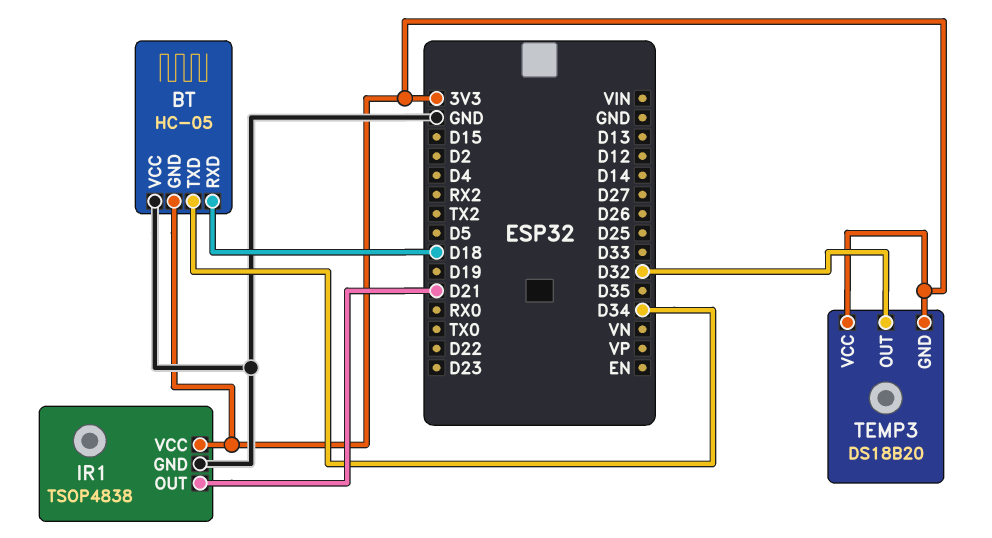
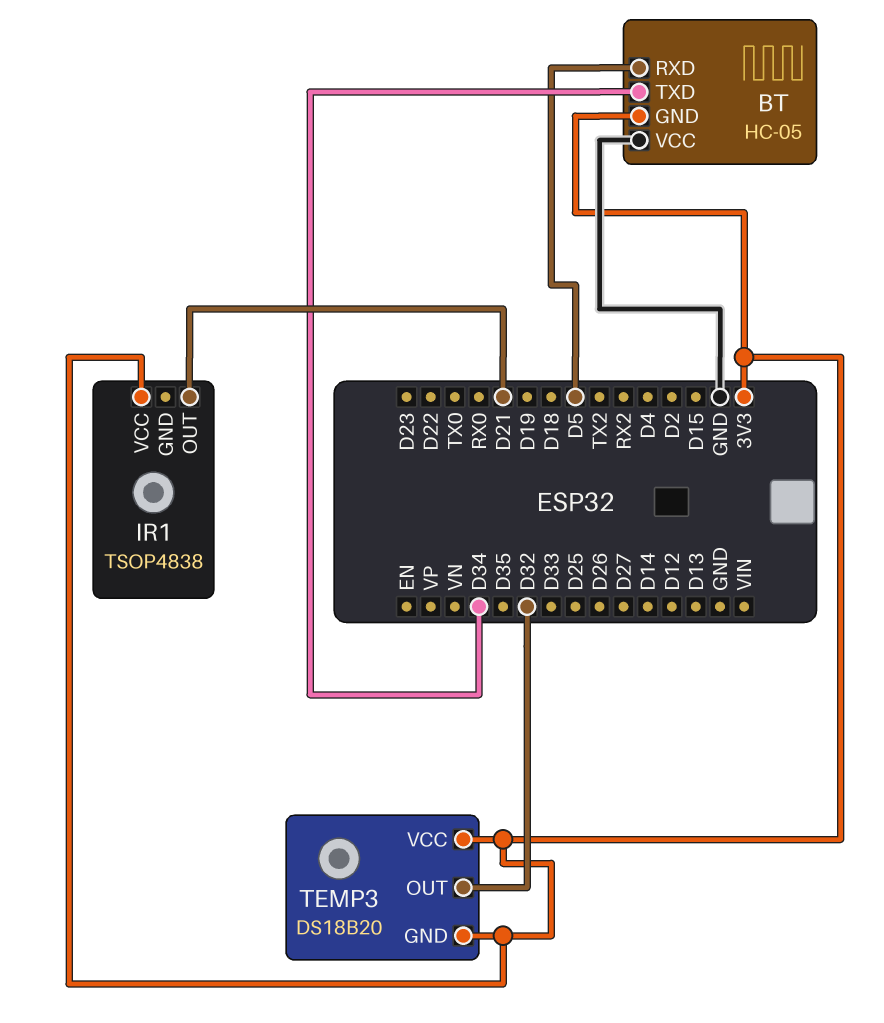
BT pin RXD: D18 -> D5
IR1 pin GND: GND -> none

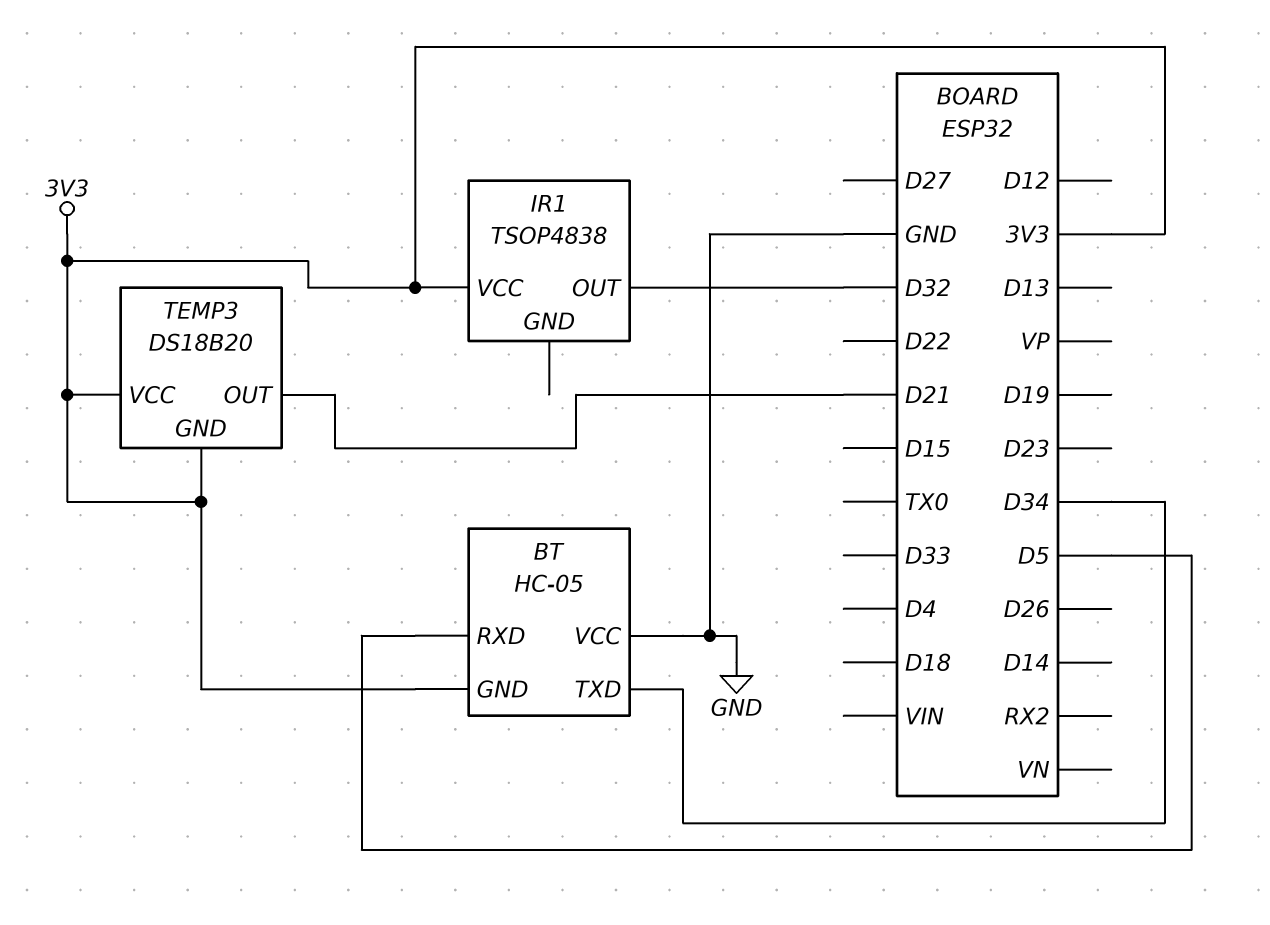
IR1 pin OUT: D21 -> D32
TEMP3 pin OUT: D32 -> D21

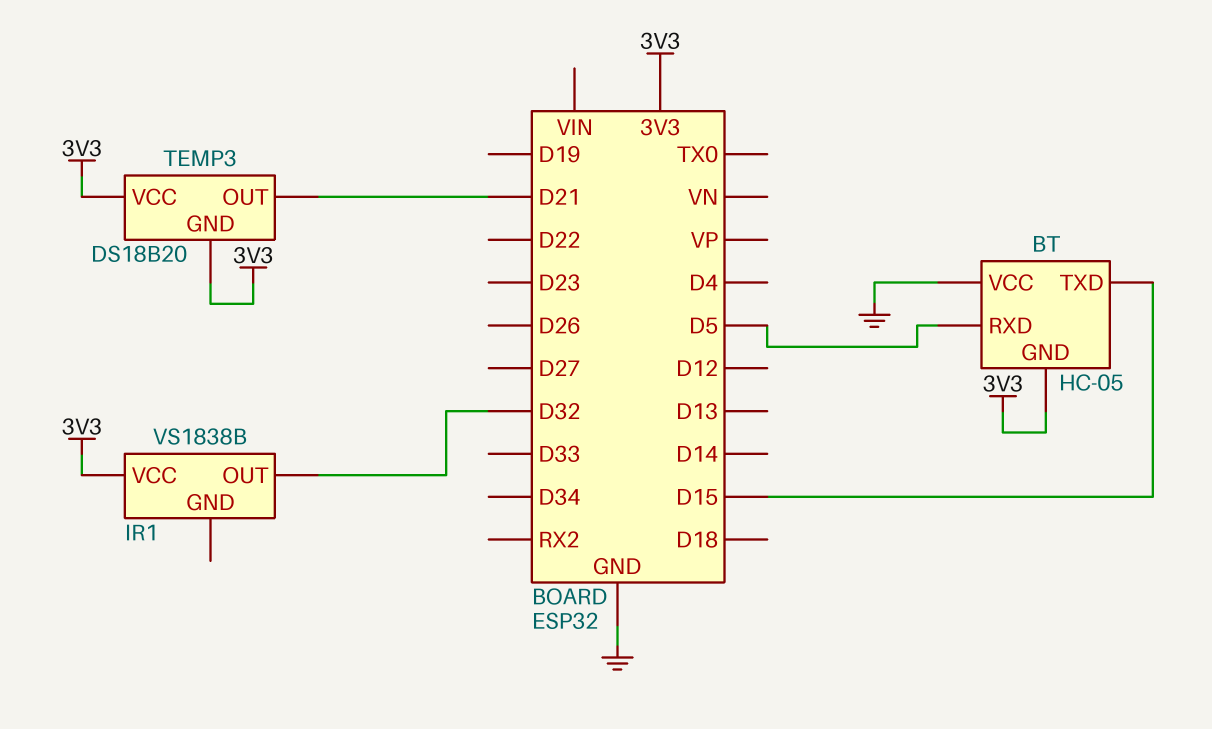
BT pin TXD: D34 -> D15
IR1: TSOP4838 -> VS1838B

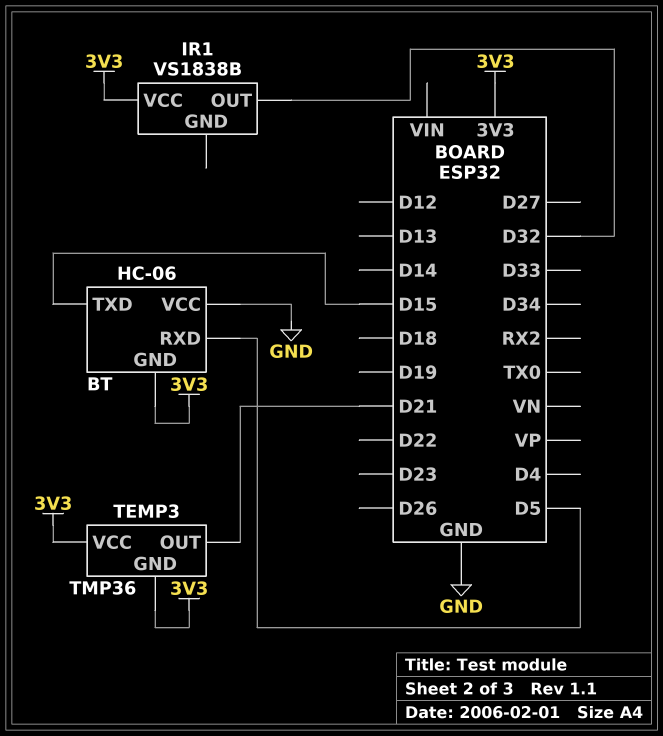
BT: HC-05 -> HC-06
TEMP3: DS18B20 -> TMP36

